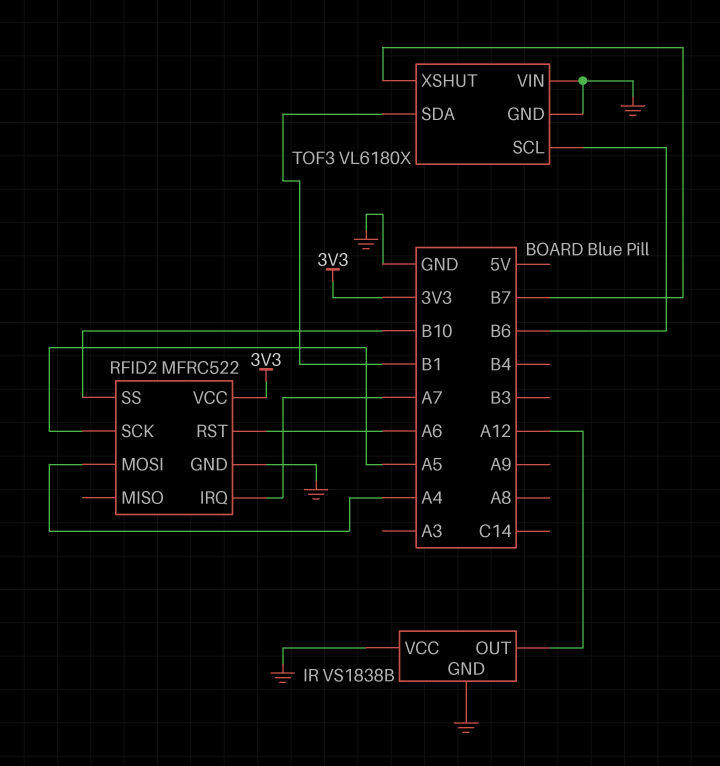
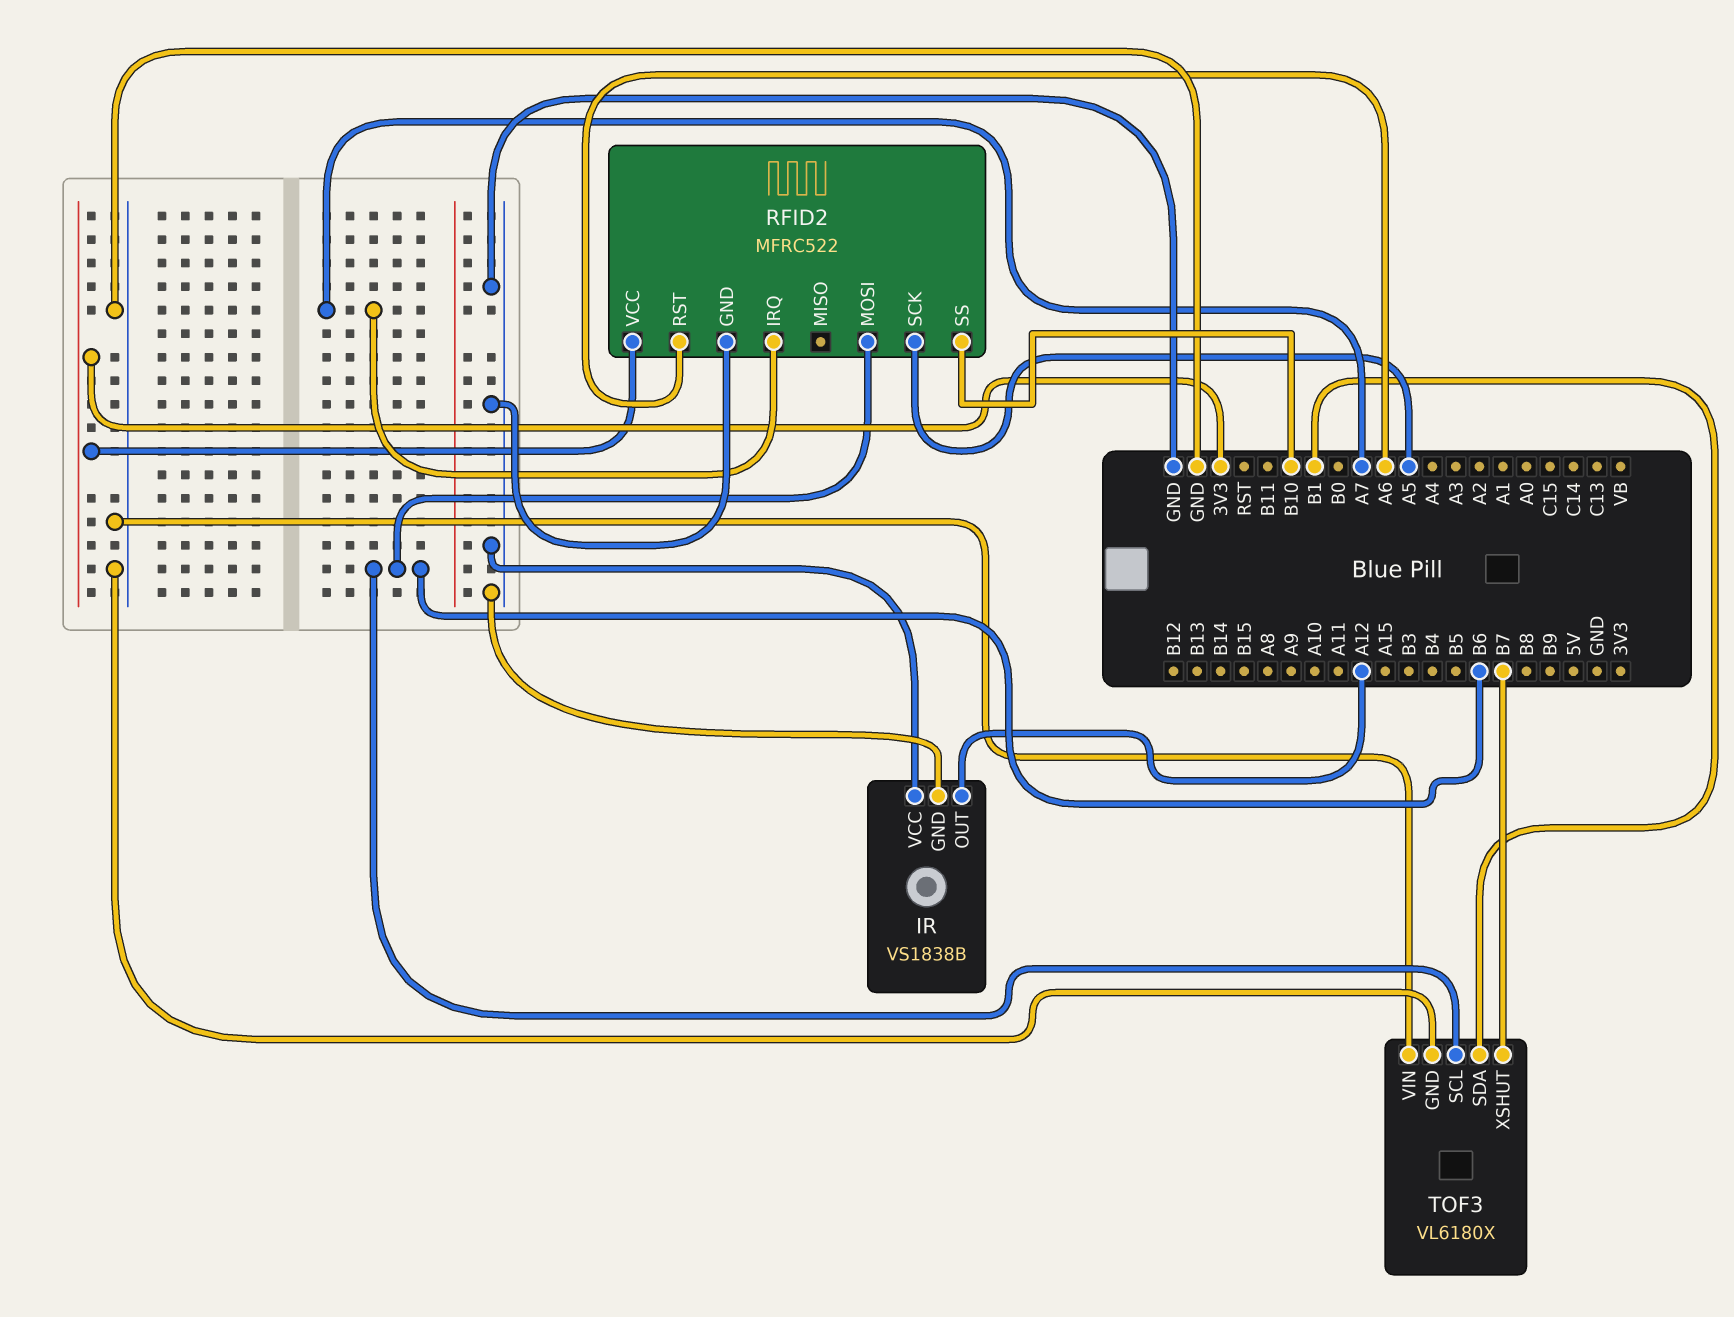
RFID2 pin MOSI: A4 -> B6

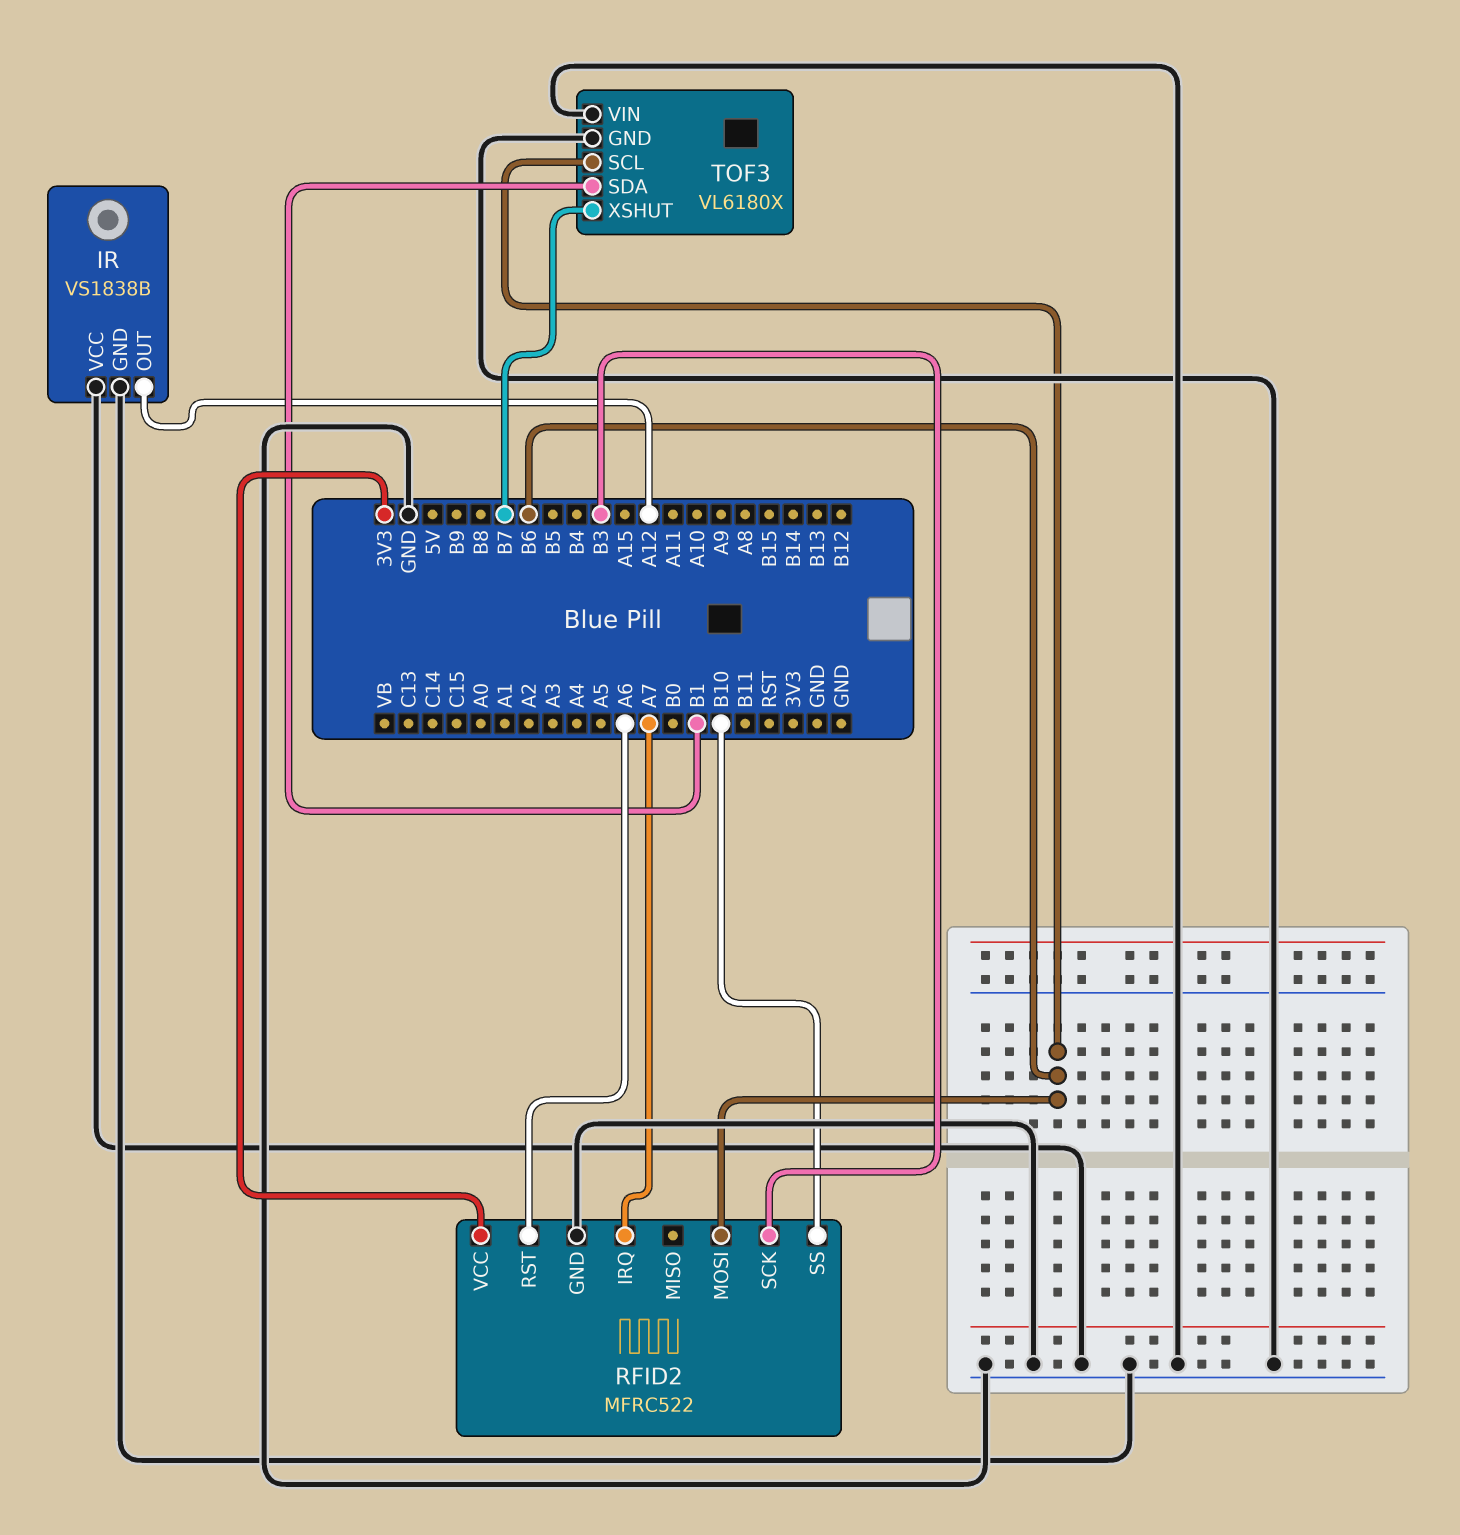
RFID2 pin SCK: A5 -> B3

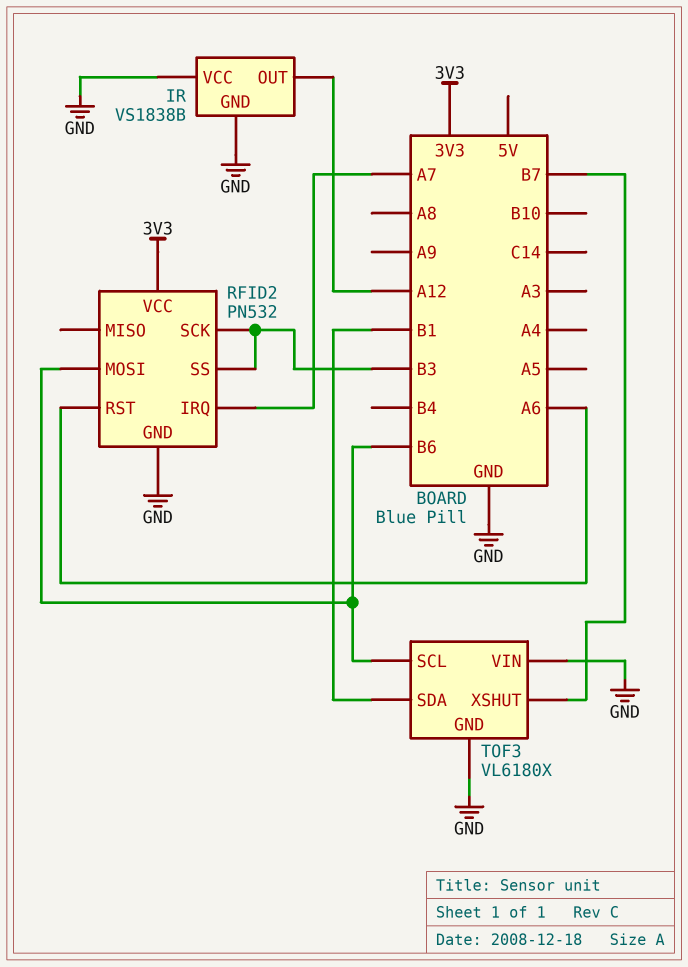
RFID2: MFRC522 -> PN532
RFID2 pin SS: B10 -> B3

